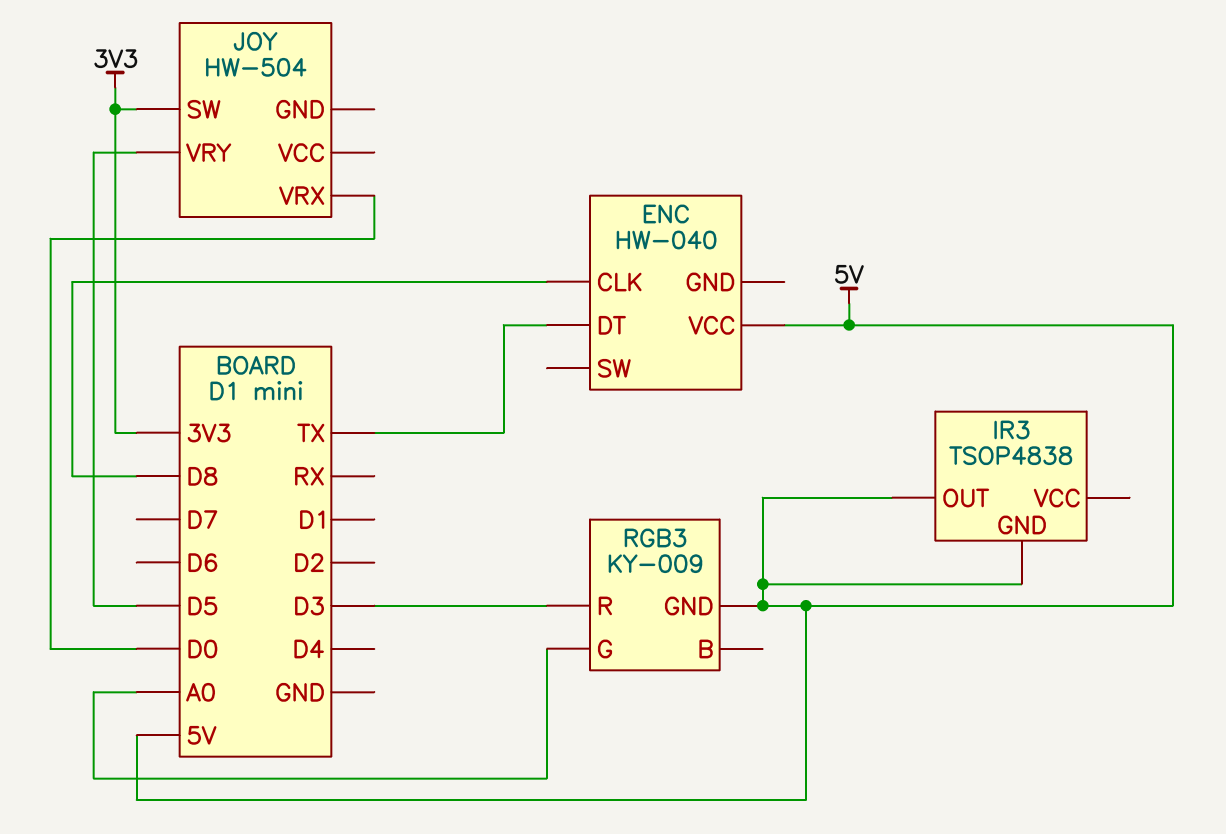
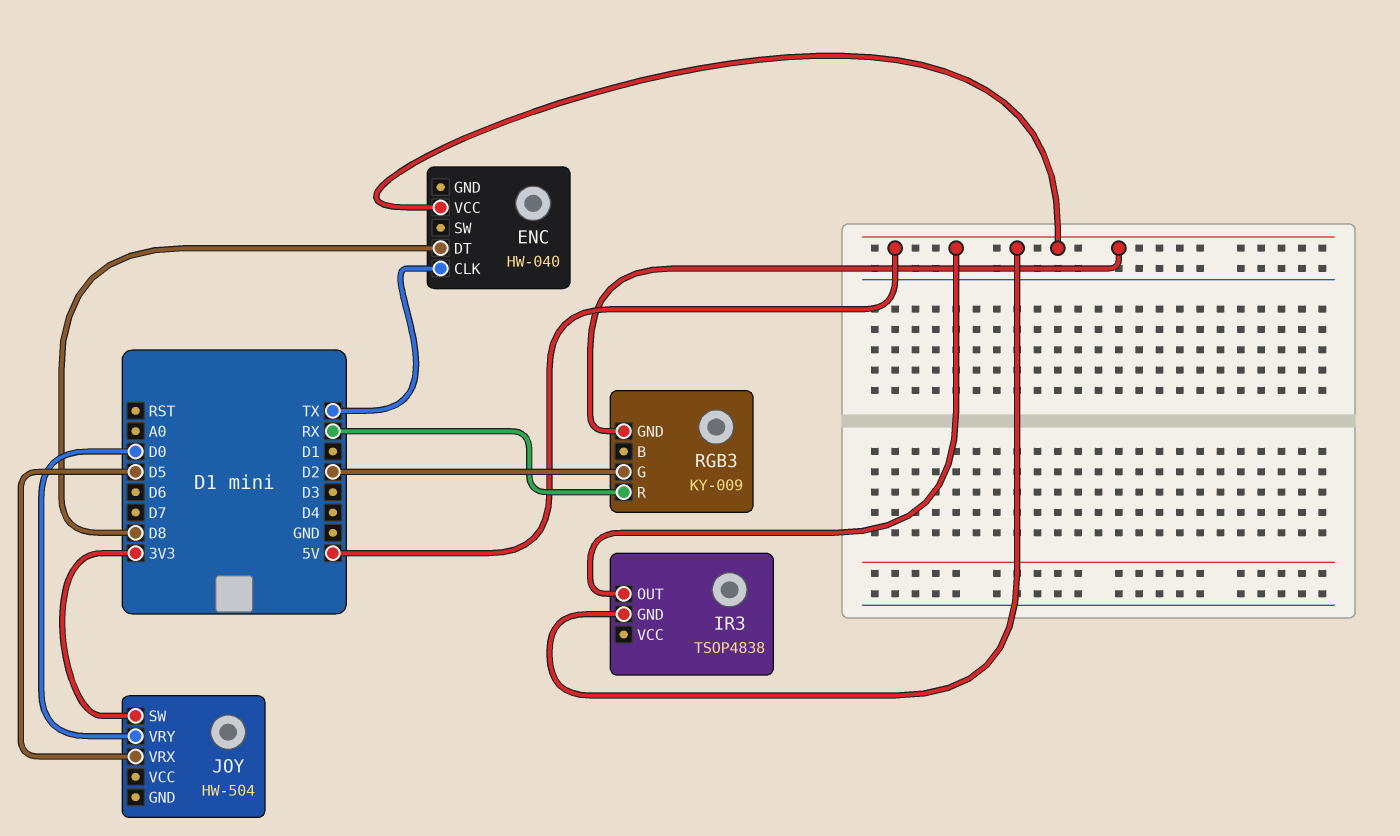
ENC pin CLK: D8 -> TX
ENC pin DT: TX -> D8
JOY pin VRX: D0 -> D5
JOY pin VRY: D5 -> D0
RGB3 pin G: A0 -> D2
RGB3 pin R: D3 -> RX

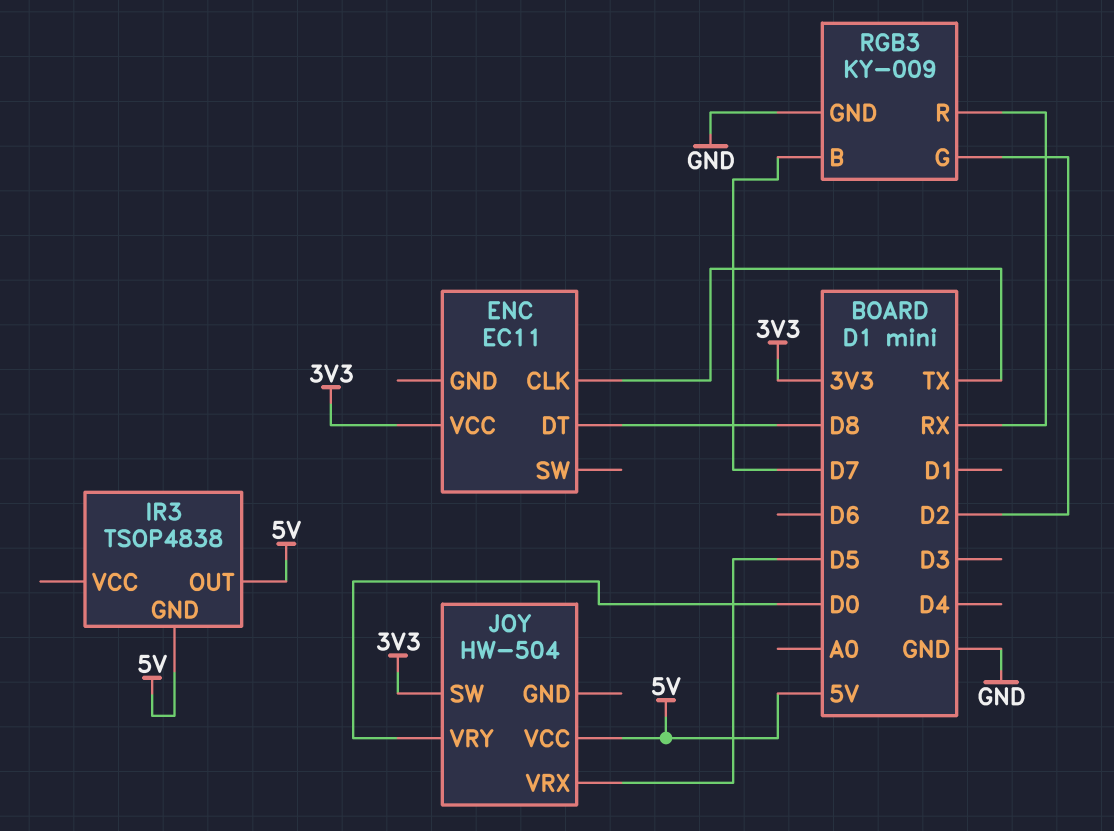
ENC: HW-040 -> EC11
ENC pin VCC: 5V -> 3V3
JOY pin VCC: none -> 5V
RGB3 pin B: none -> D7
RGB3 pin GND: 5V -> GND

